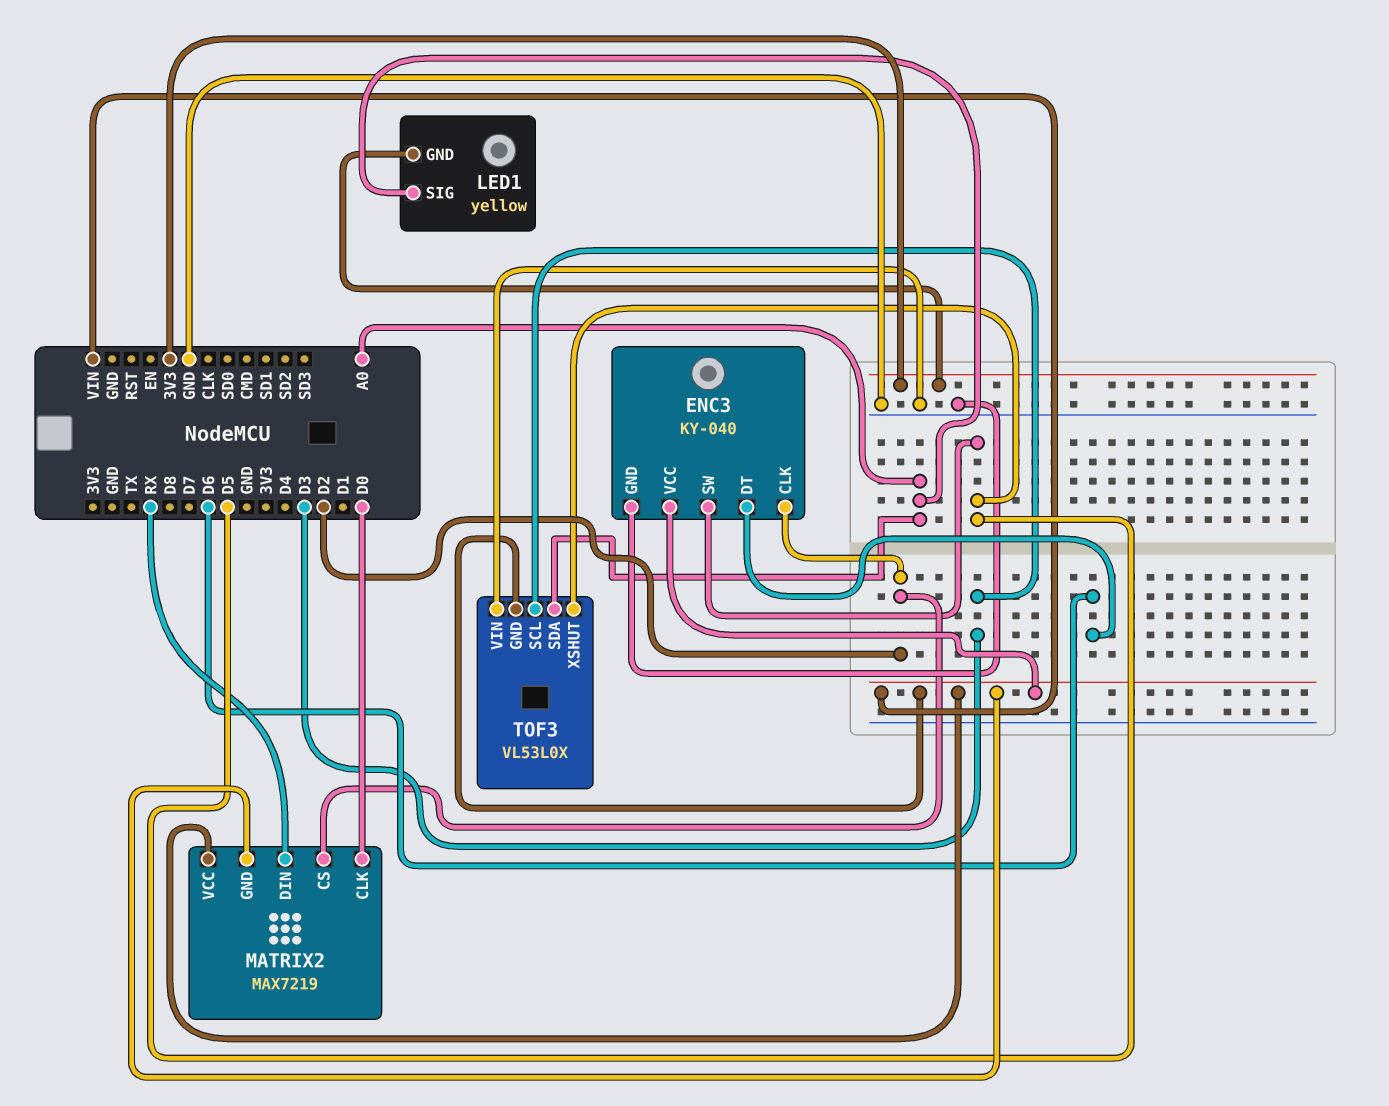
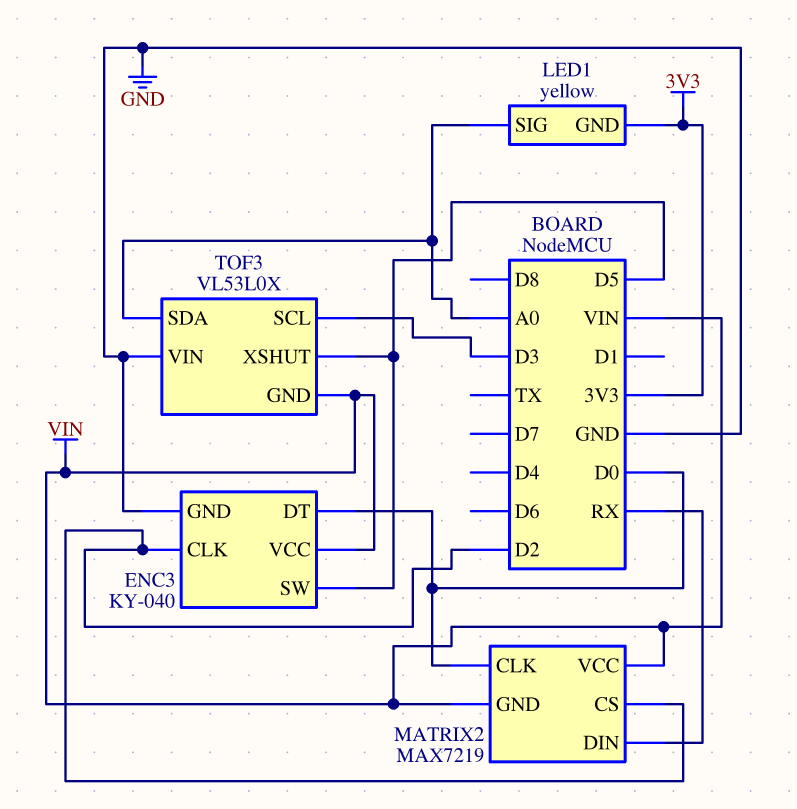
ENC3 pin DT: D6 -> D0

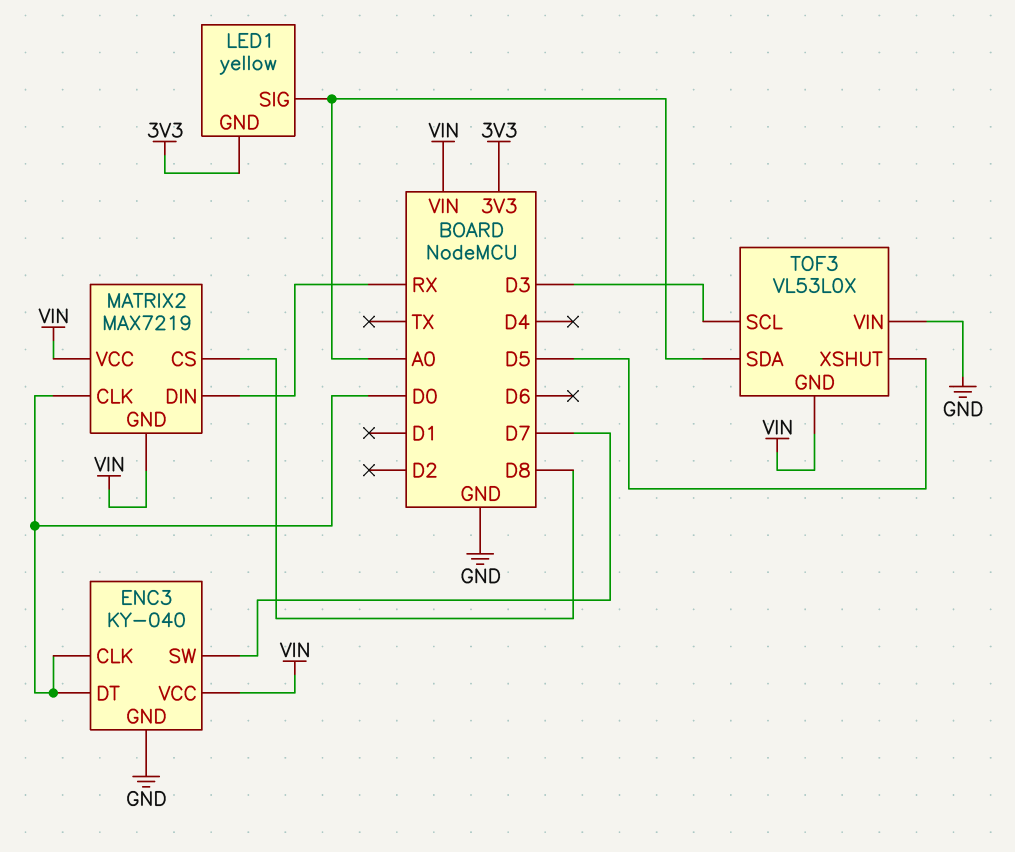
ENC3 pin CLK: D2 -> D0
ENC3 pin SW: D5 -> D7
MATRIX2 pin CS: D2 -> D8

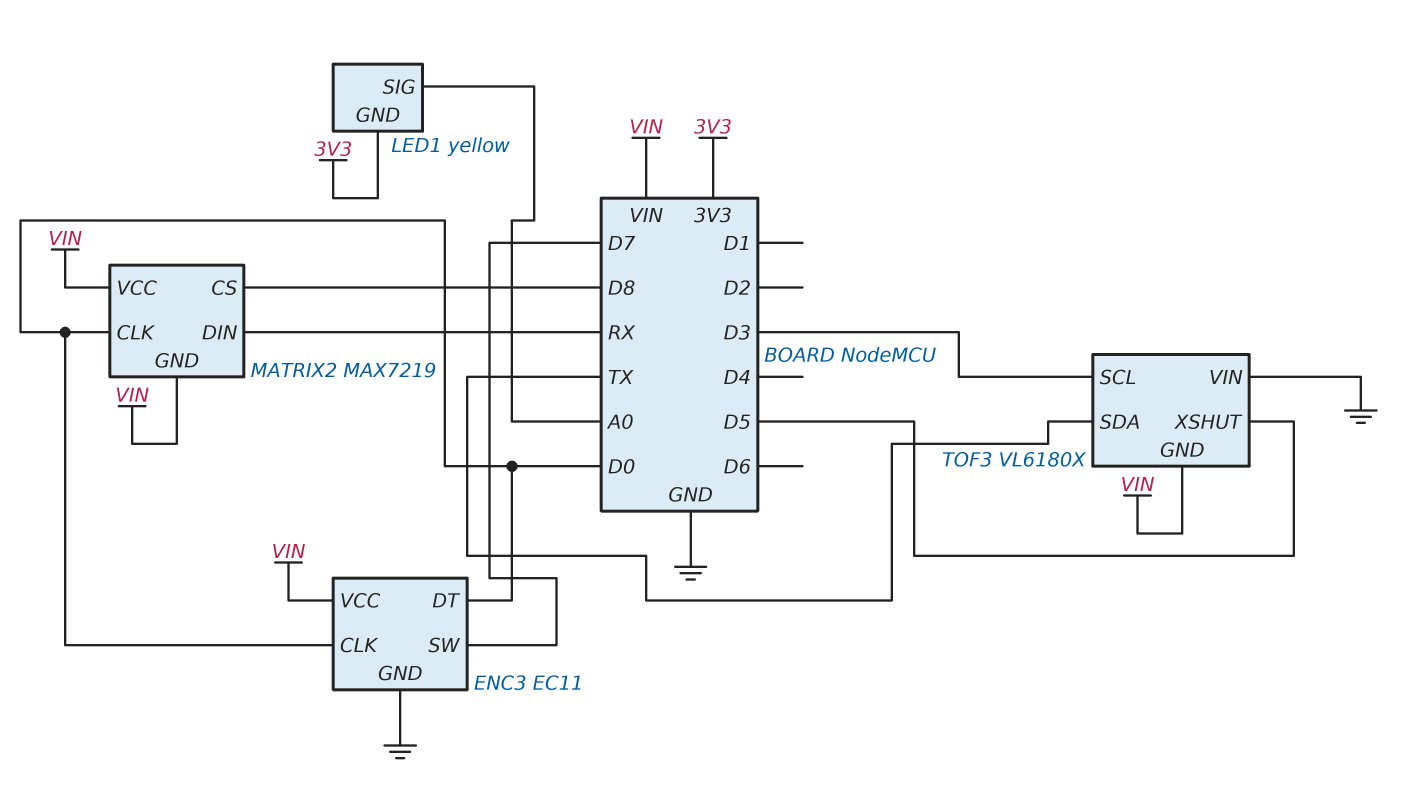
ENC3: KY-040 -> EC11
TOF3: VL53L0X -> VL6180X
TOF3 pin SDA: A0 -> TX

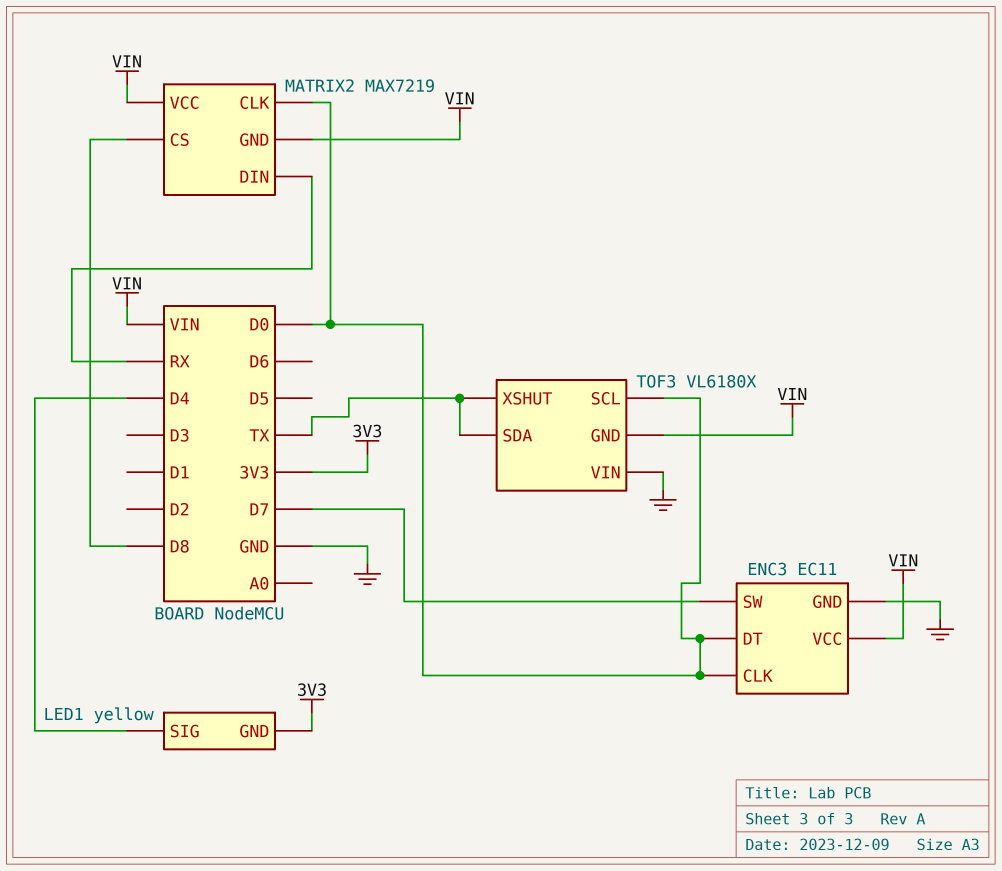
LED1 pin SIG: A0 -> D4
TOF3 pin SCL: D3 -> D0
TOF3 pin XSHUT: D5 -> TX

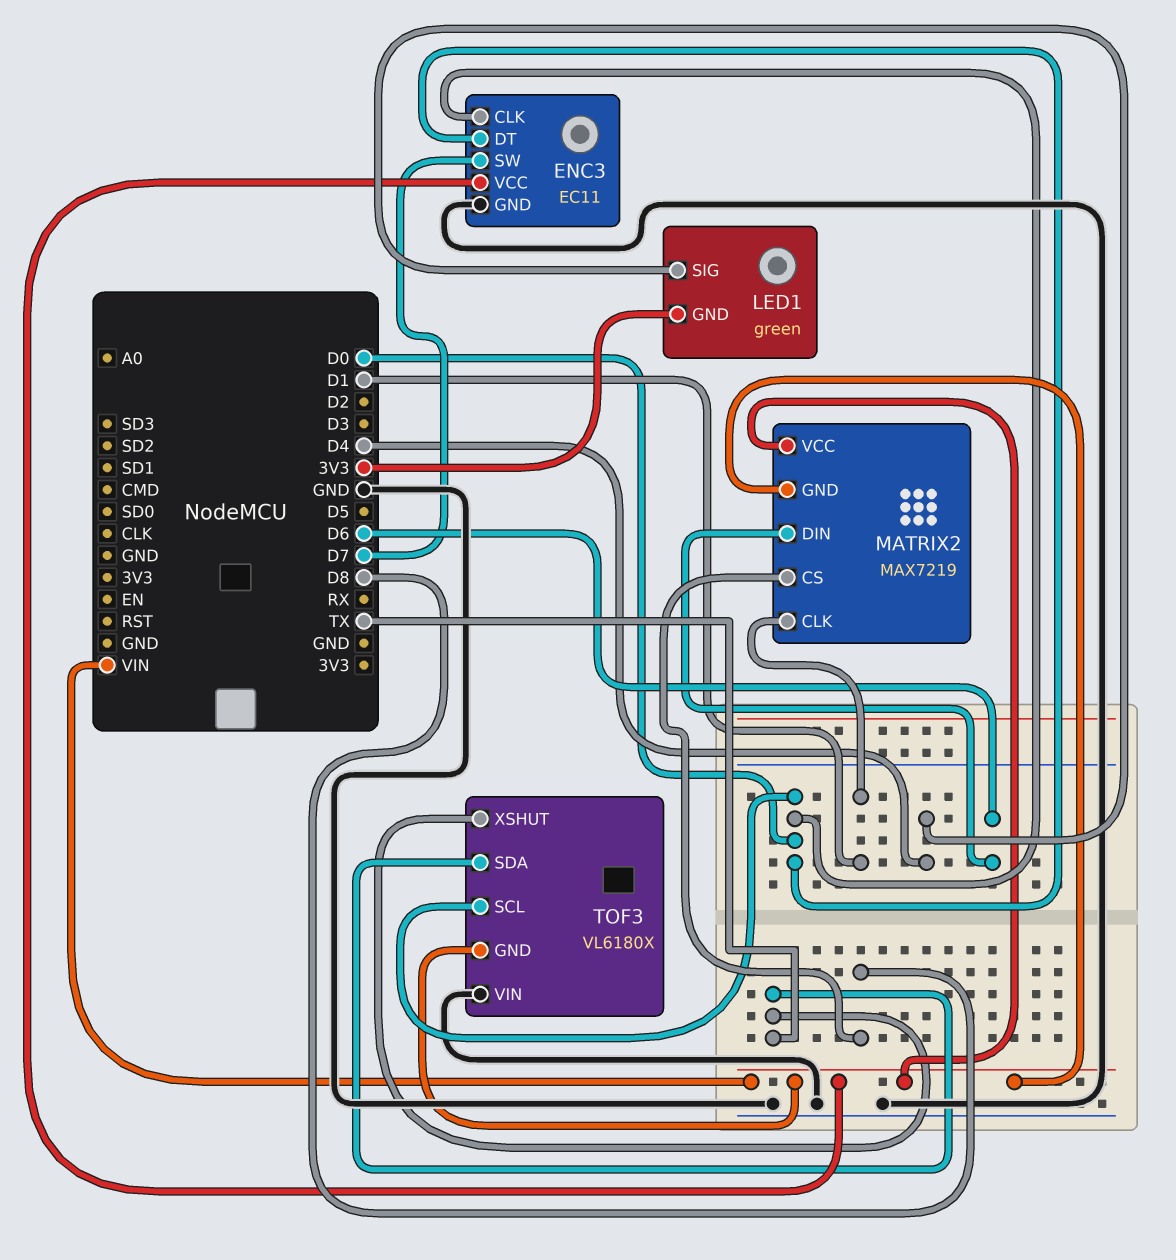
LED1: yellow -> green
MATRIX2 pin CLK: D0 -> D1
MATRIX2 pin DIN: RX -> D6

